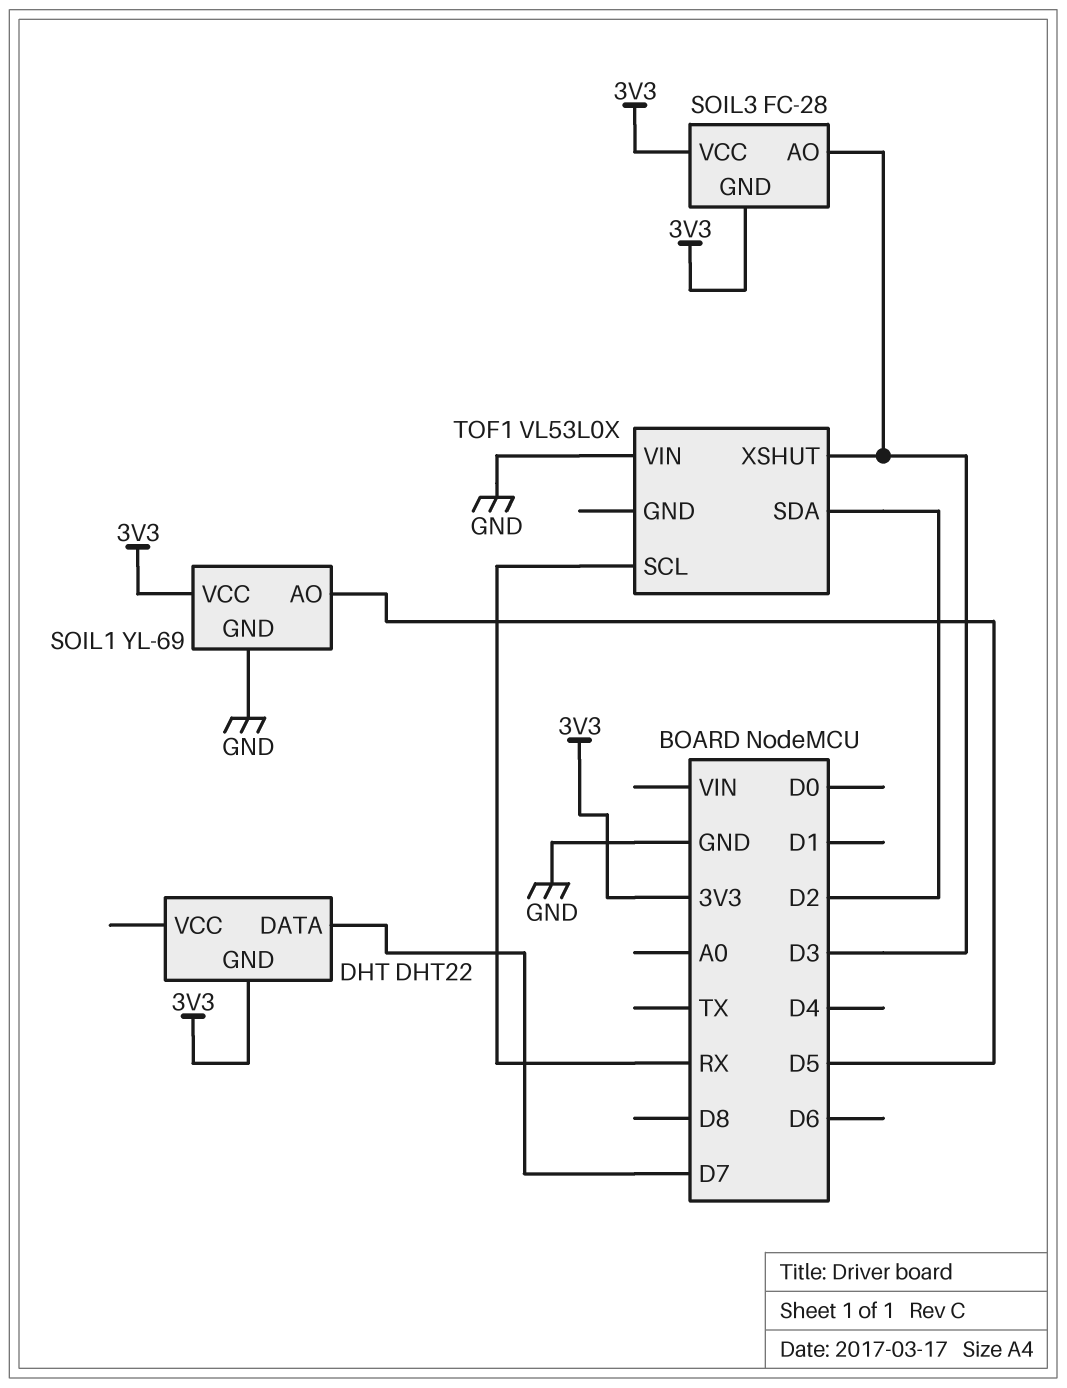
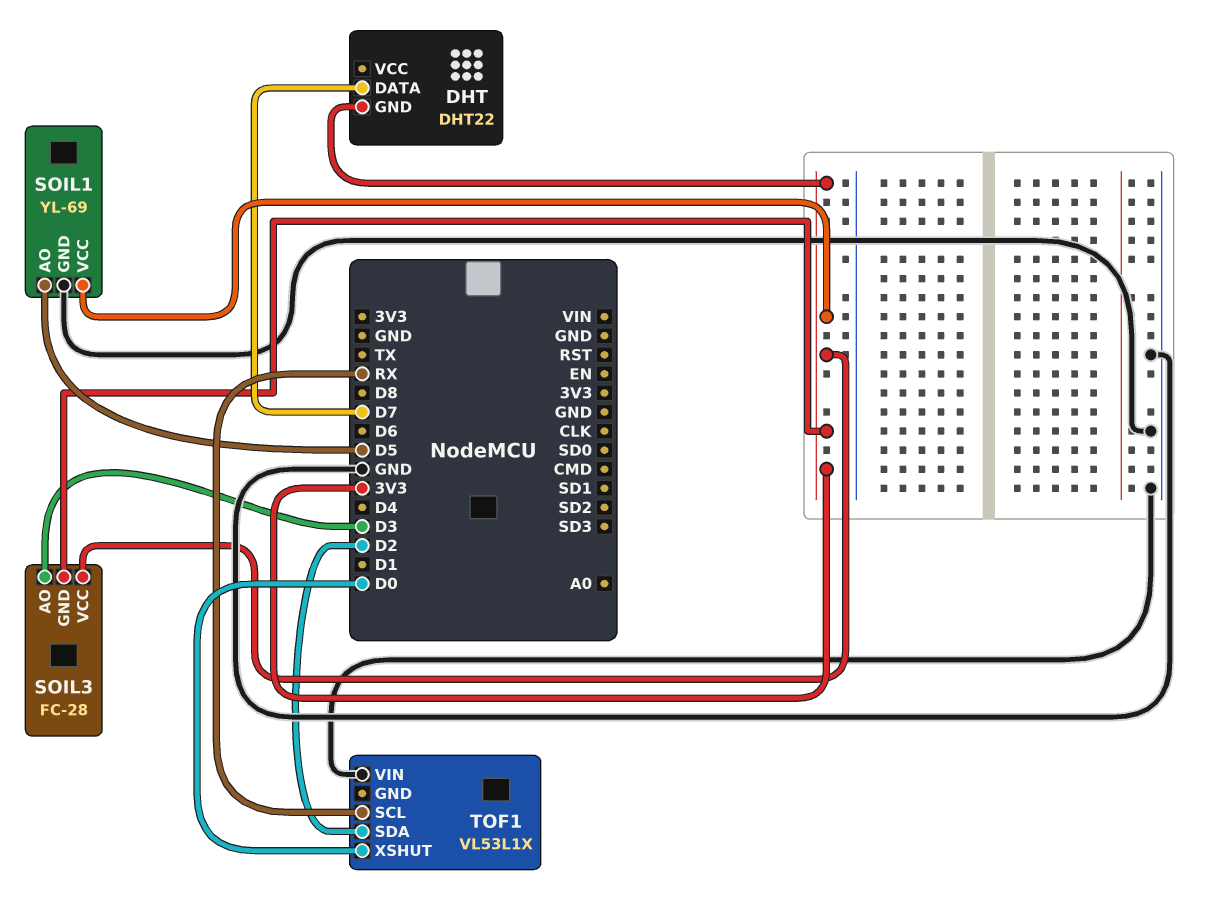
TOF1: VL53L0X -> VL53L1X
TOF1 pin XSHUT: D3 -> D0

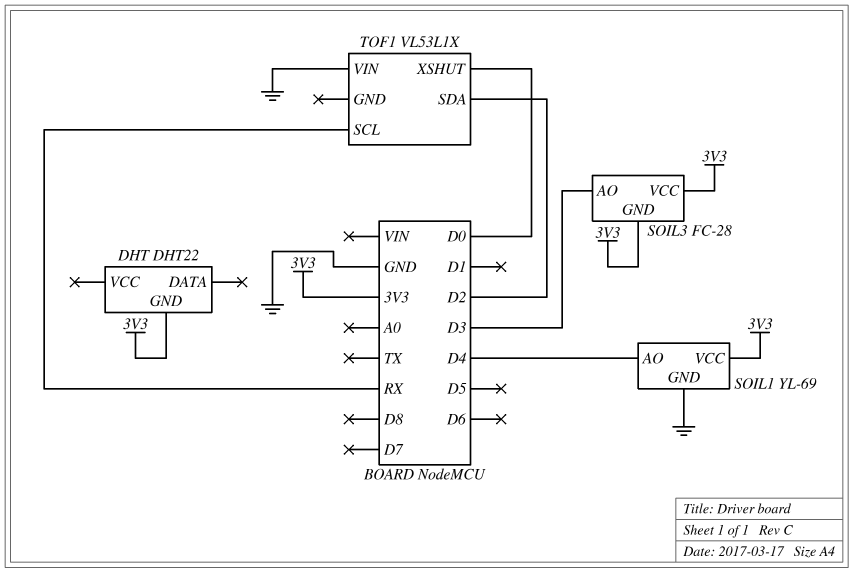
DHT pin DATA: D7 -> none
SOIL1 pin AO: D5 -> D4

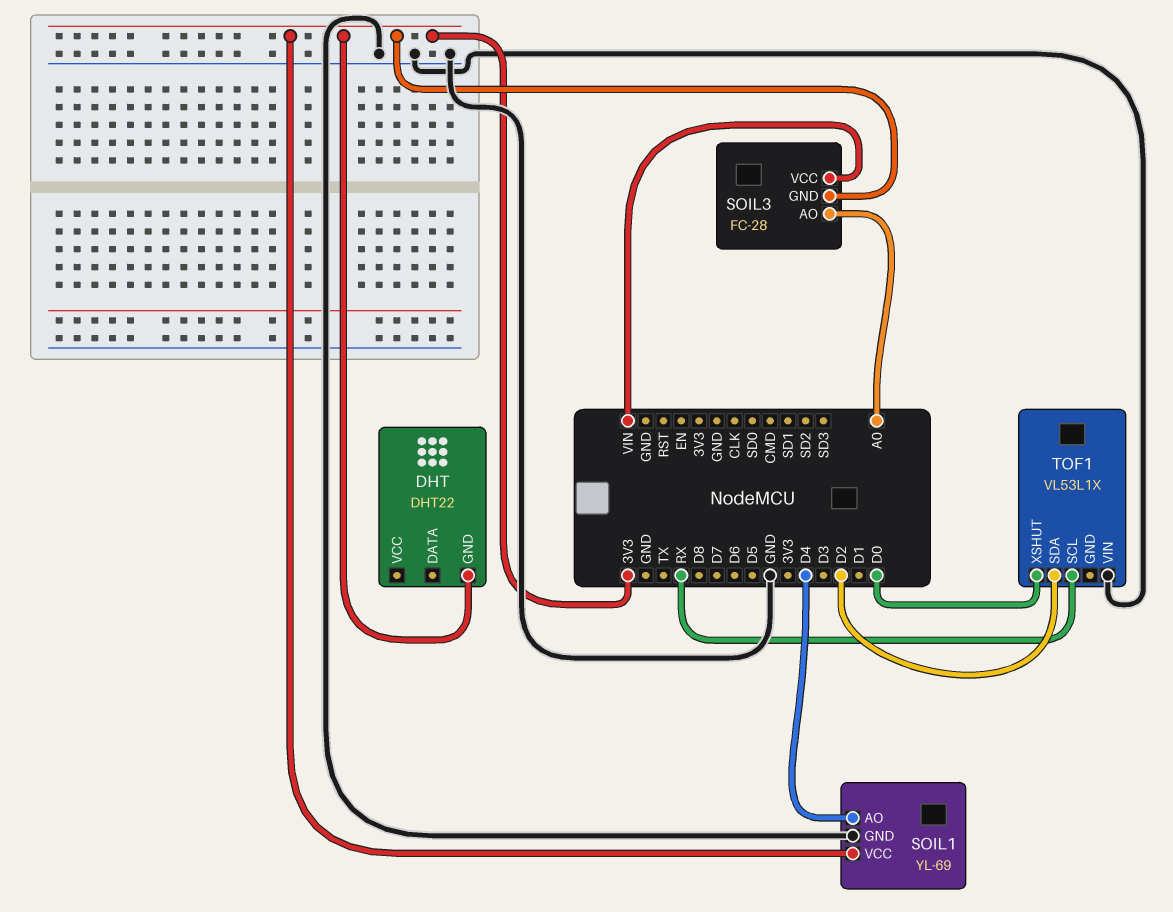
SOIL3 pin AO: D3 -> A0
SOIL3 pin VCC: 3V3 -> VIN

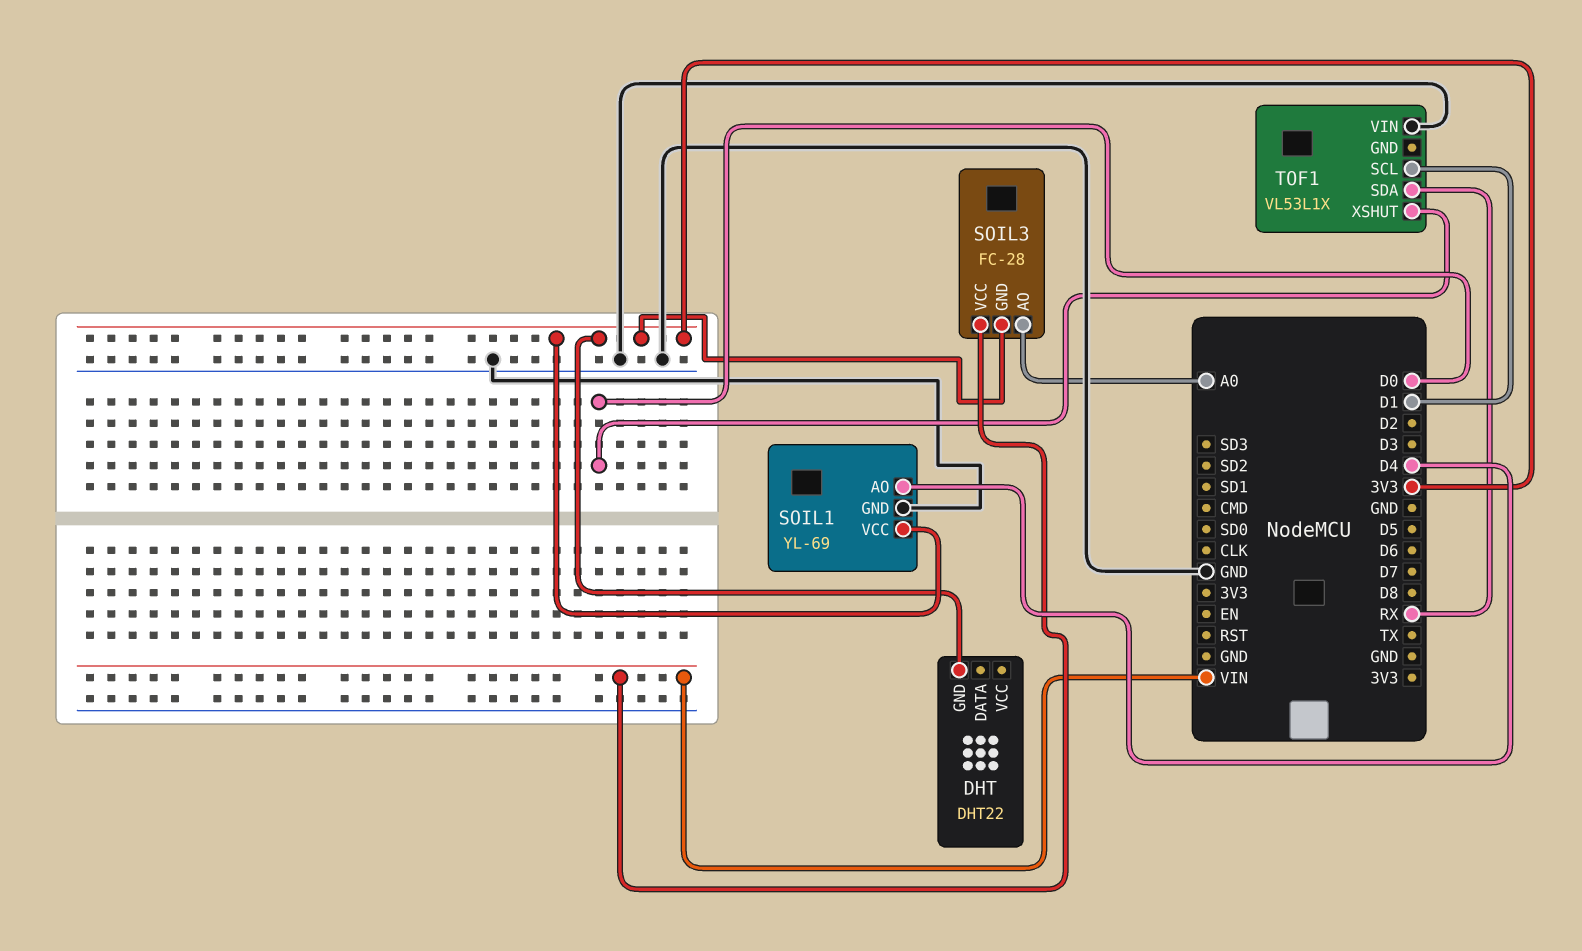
TOF1 pin SCL: RX -> D1
TOF1 pin SDA: D2 -> RX

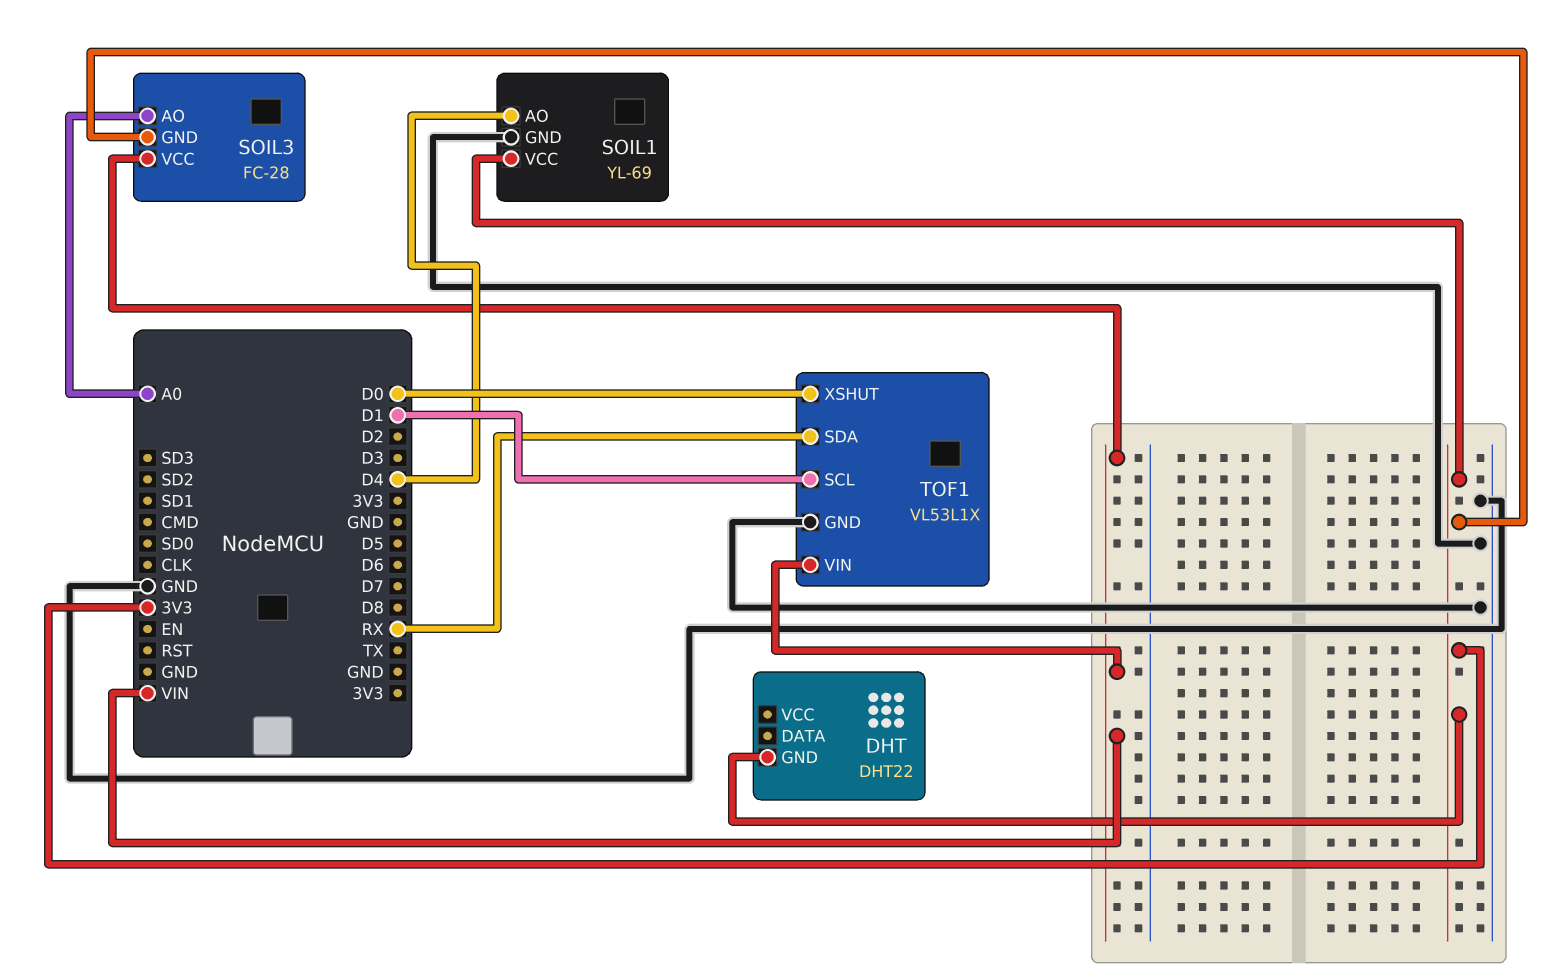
TOF1 pin GND: none -> GND
TOF1 pin VIN: GND -> VIN

